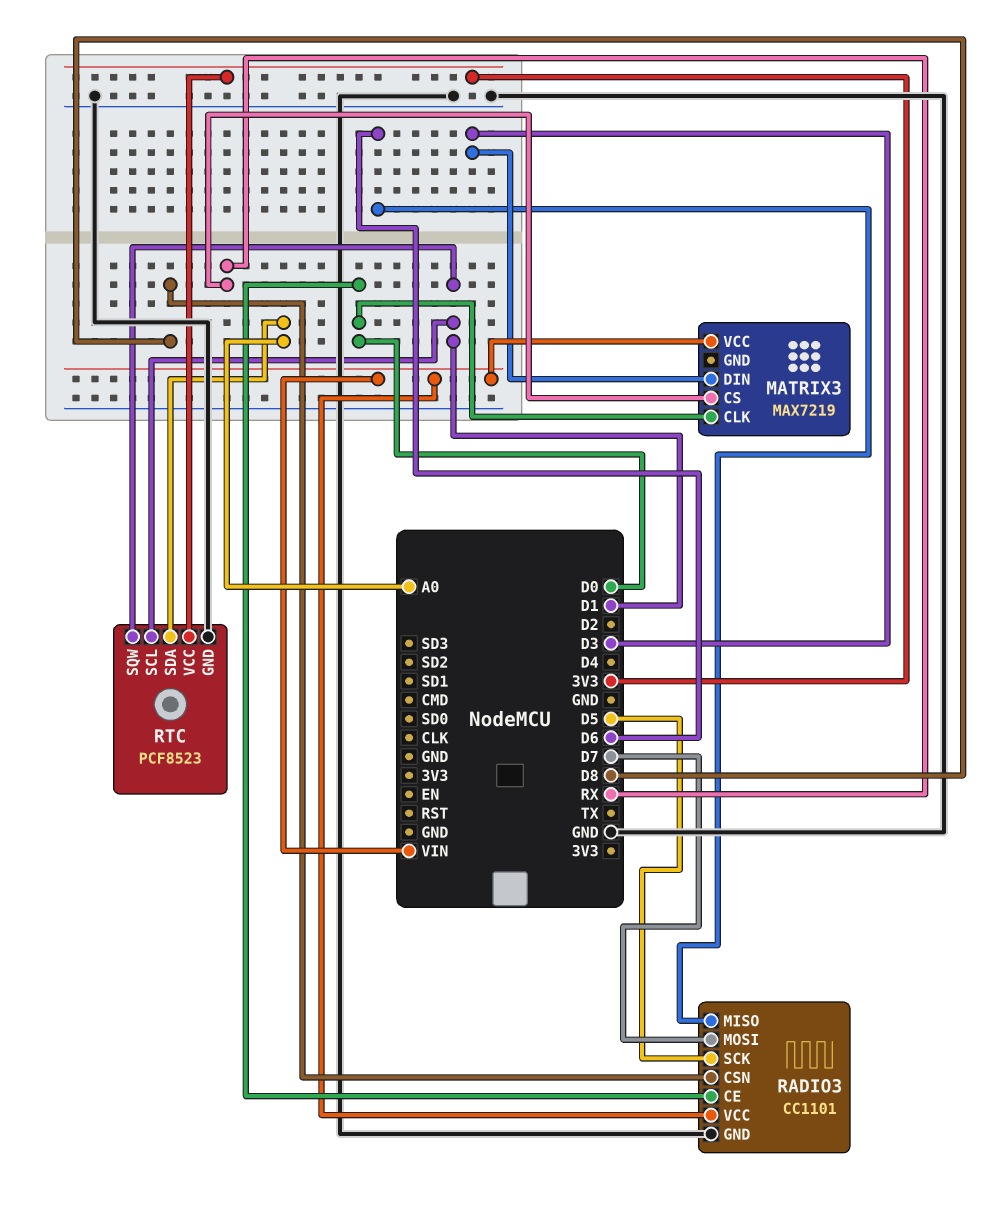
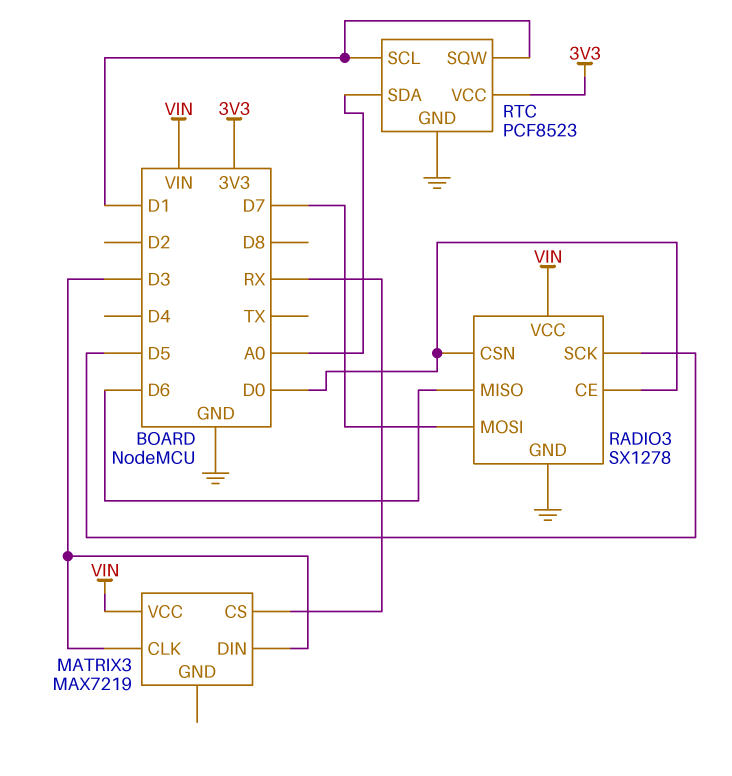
MATRIX3 pin CLK: D0 -> D3
RADIO3: CC1101 -> SX1278
RADIO3 pin CSN: D8 -> D0

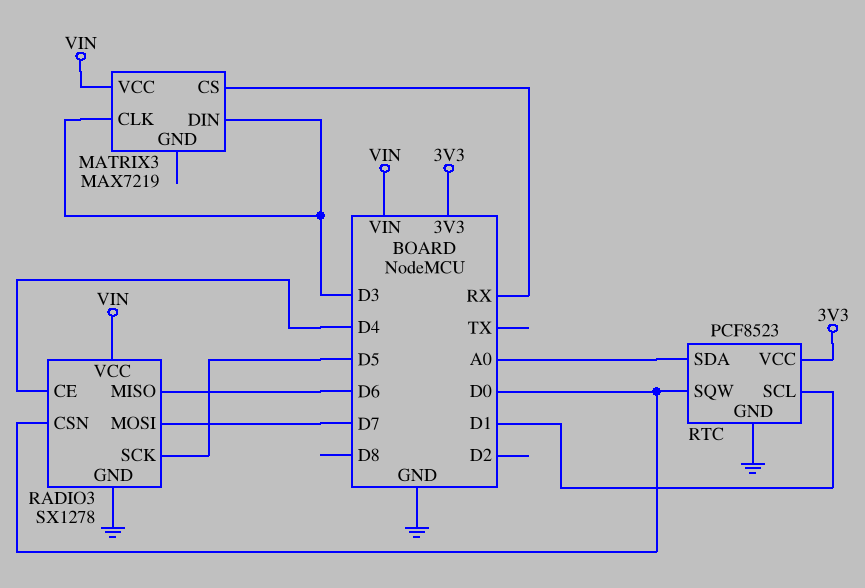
RADIO3 pin CE: D0 -> D4
RTC pin SQW: D1 -> D0

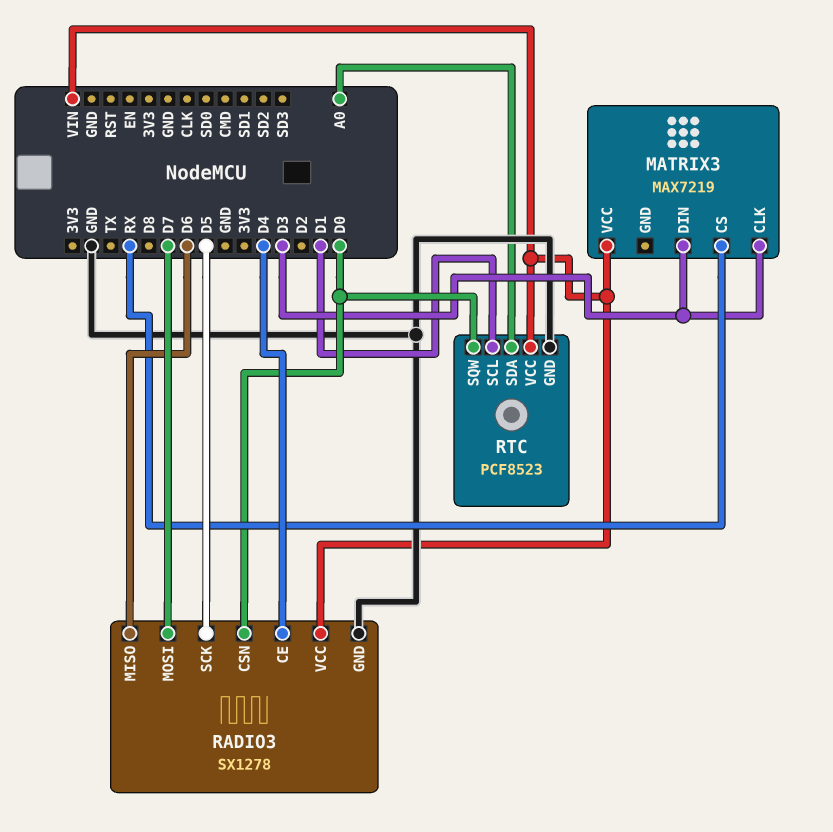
RTC pin VCC: 3V3 -> VIN

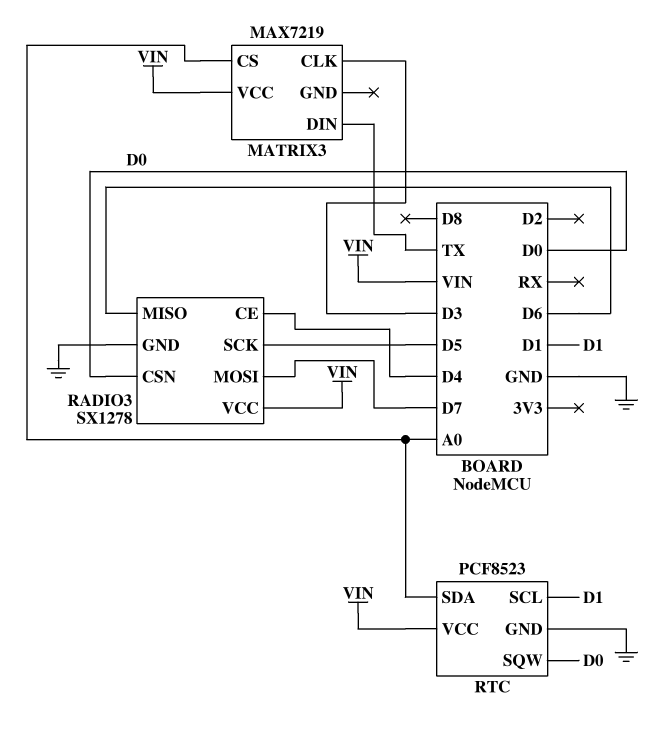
MATRIX3 pin CS: RX -> A0
MATRIX3 pin DIN: D3 -> TX

